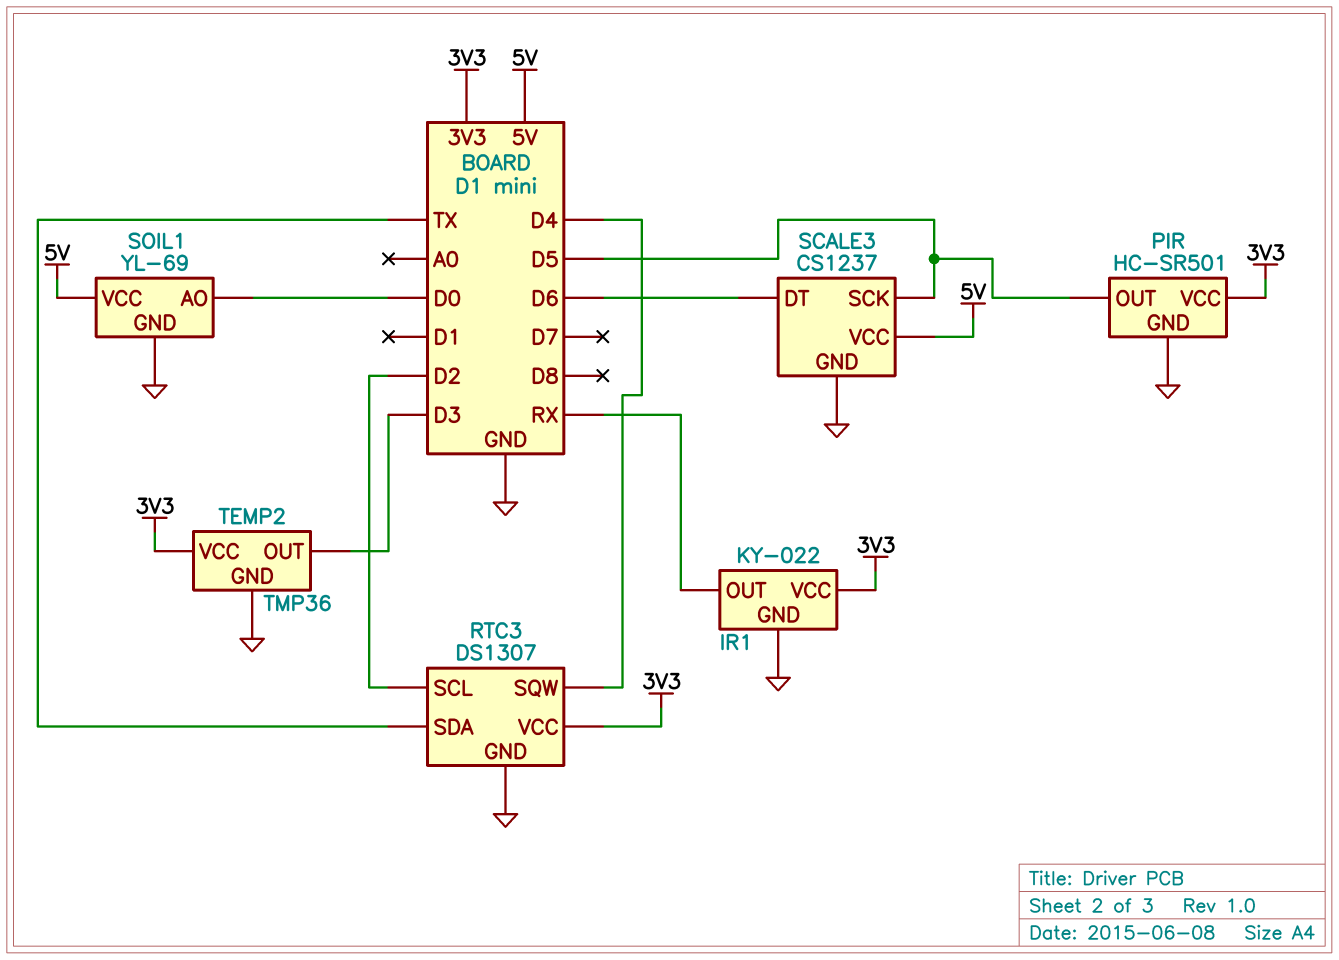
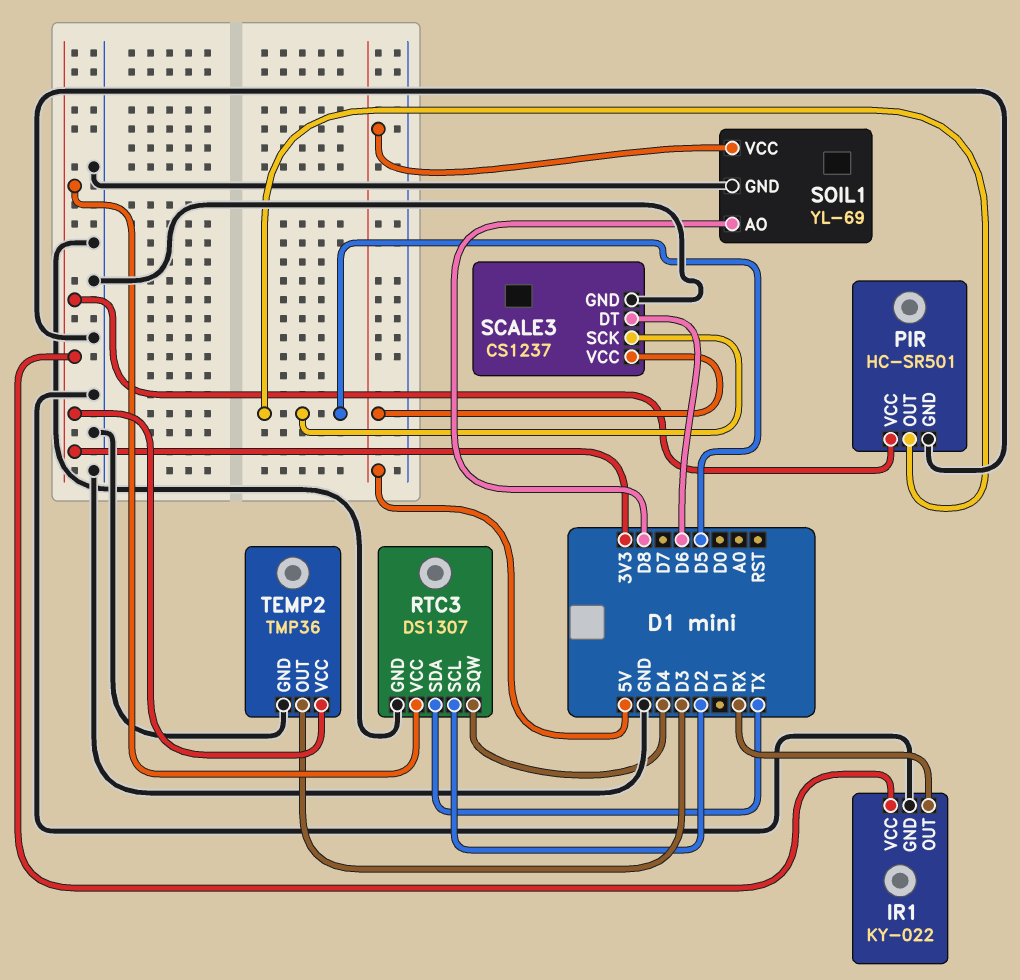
SOIL1 pin AO: D0 -> D8

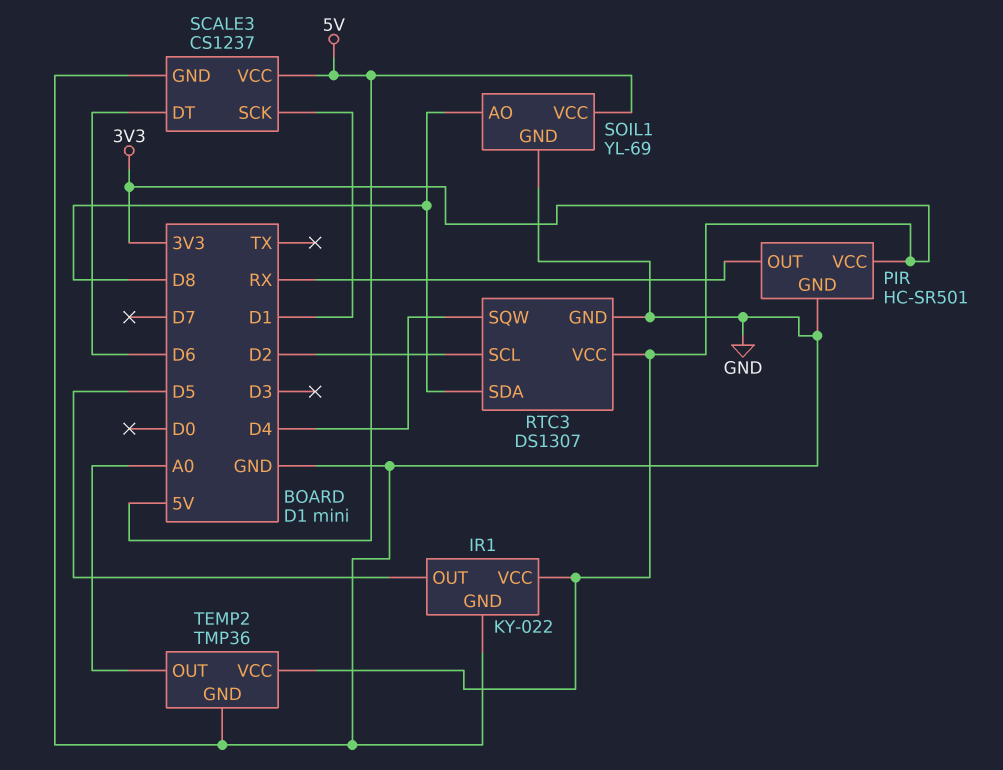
IR1 pin OUT: RX -> D5
PIR pin OUT: D5 -> RX
RTC3 pin SDA: TX -> D8
SCALE3 pin SCK: D5 -> D1
TEMP2 pin OUT: D3 -> A0

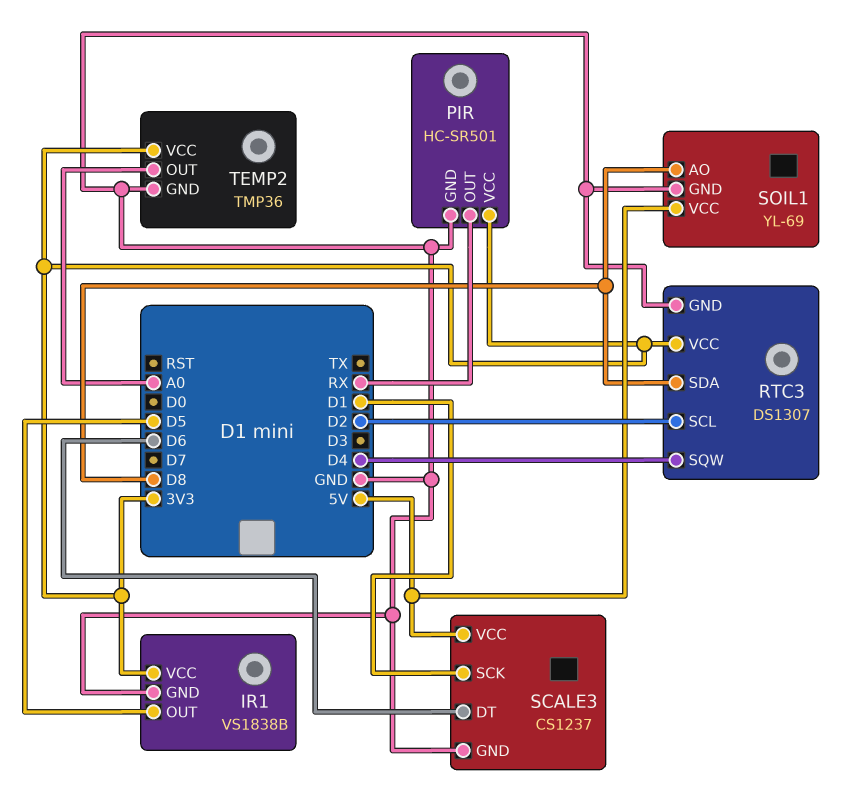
IR1: KY-022 -> VS1838B

